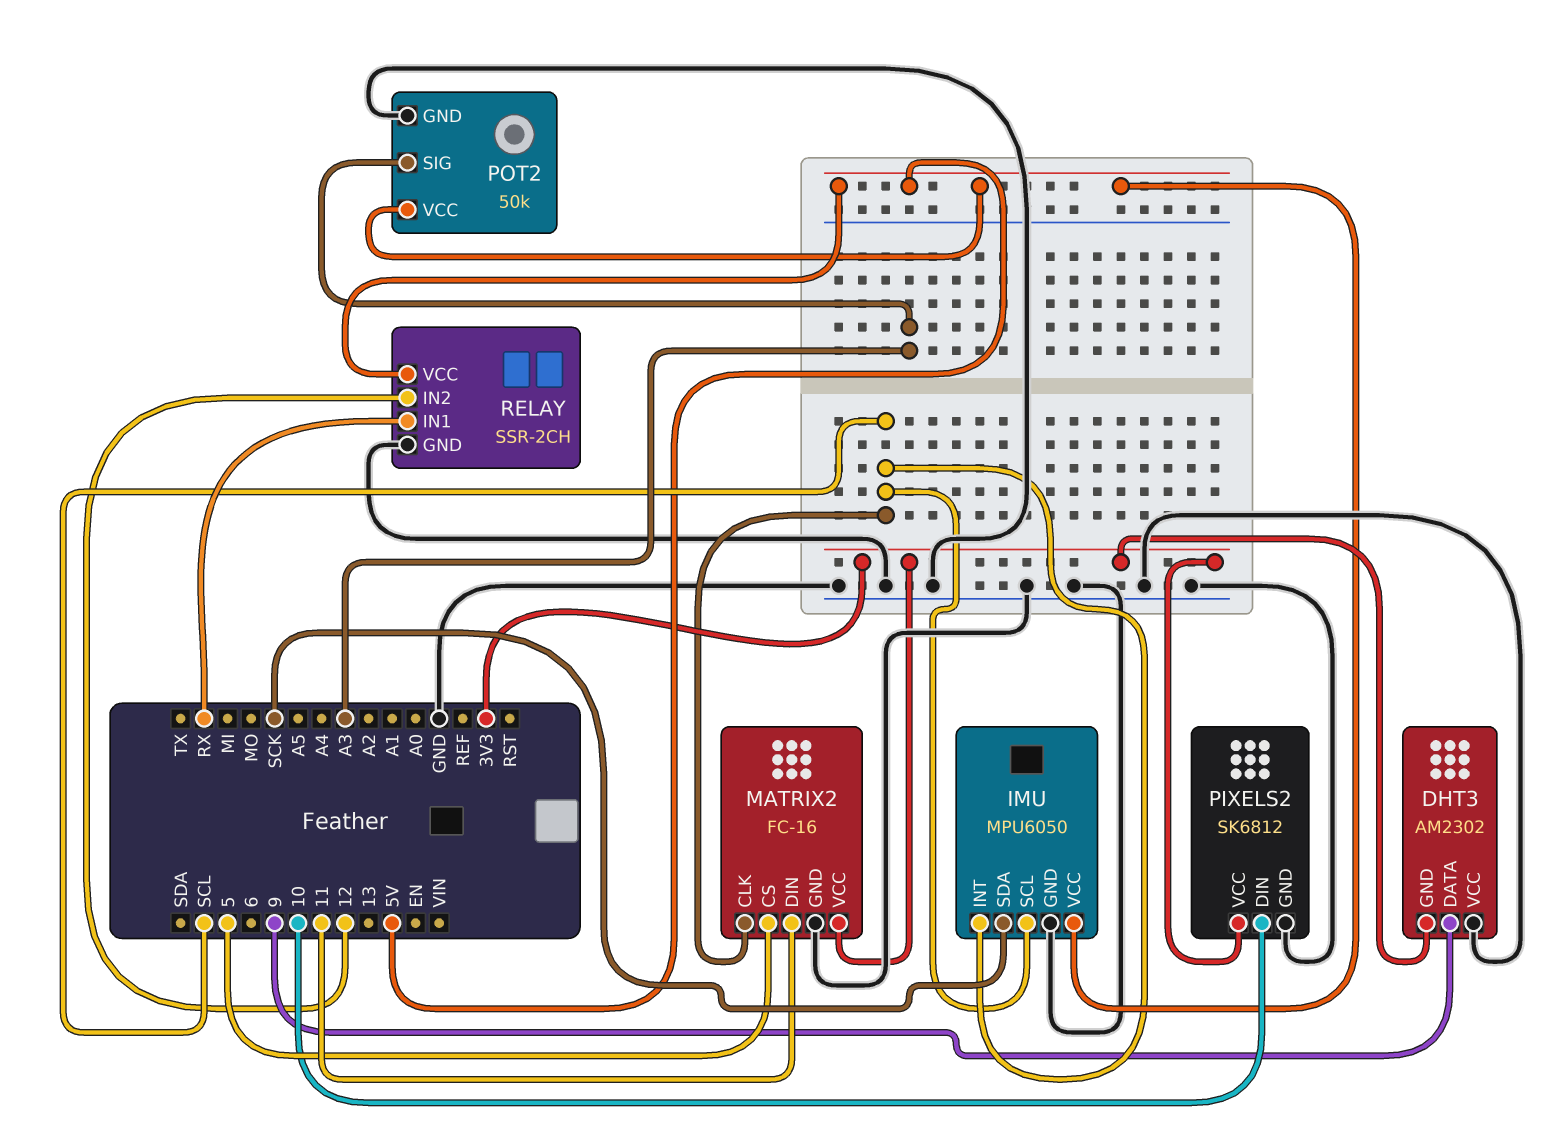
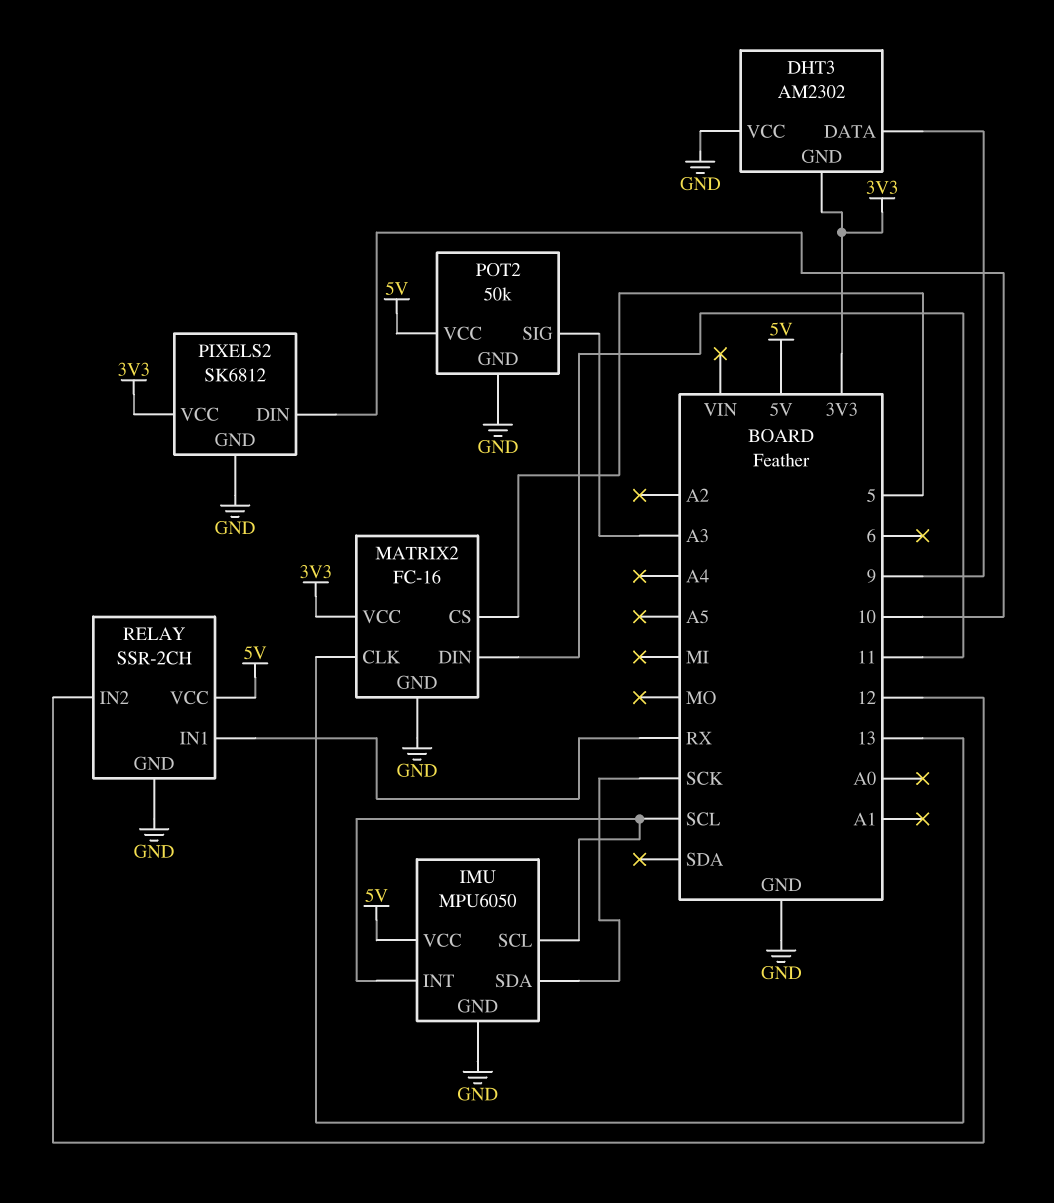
MATRIX2 pin CLK: SCL -> 13

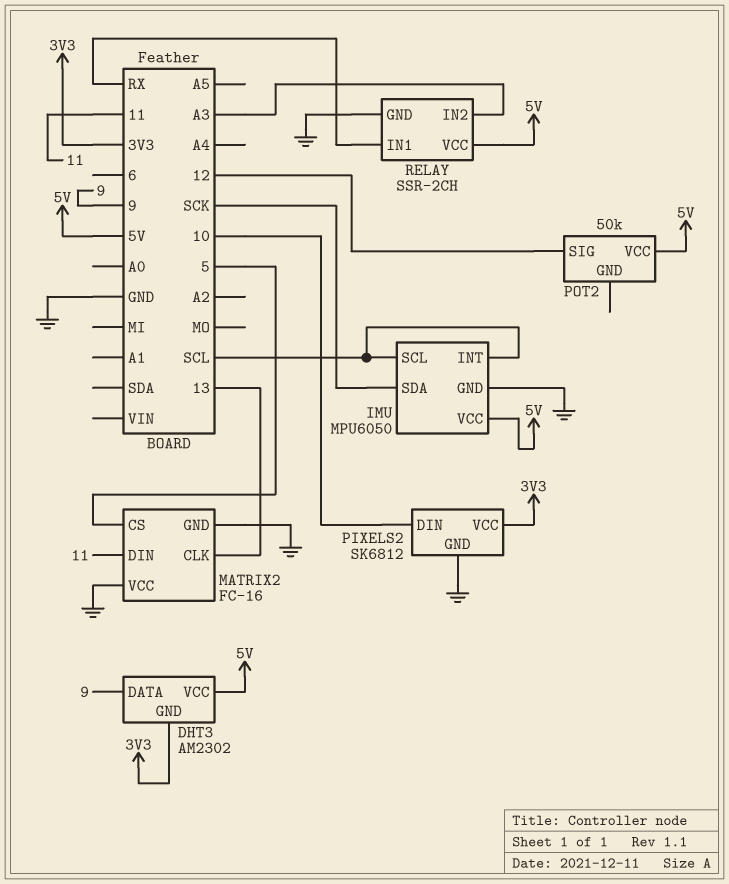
DHT3 pin VCC: GND -> 5V
MATRIX2 pin VCC: 3V3 -> GND
POT2 pin GND: GND -> none
POT2 pin SIG: A3 -> 12
RELAY pin IN2: 12 -> A3

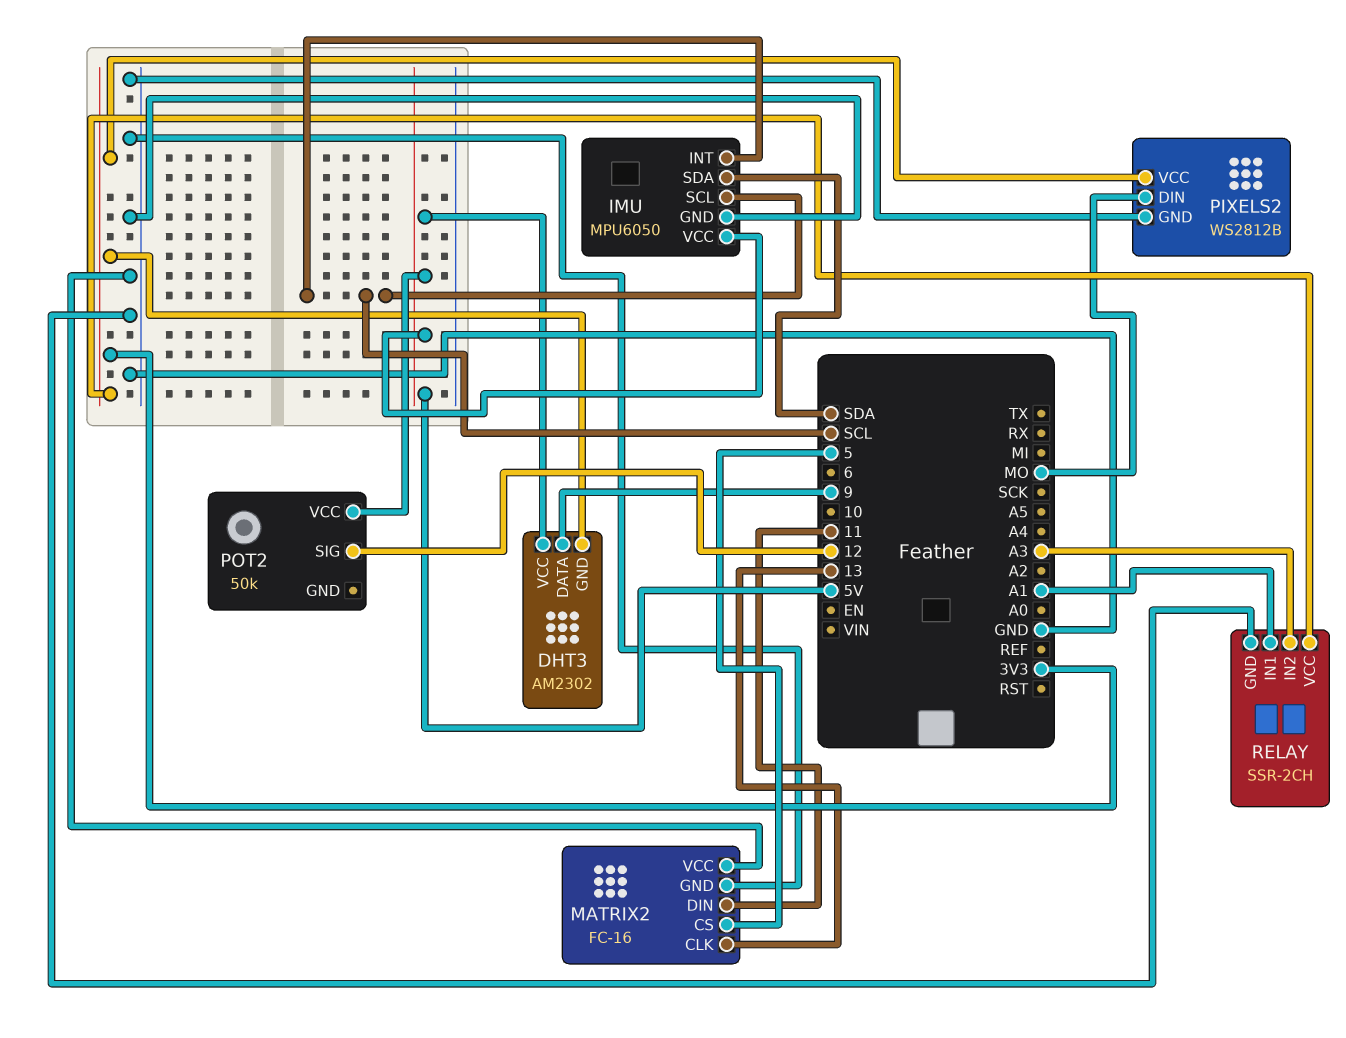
IMU pin SDA: SCK -> SDA
PIXELS2: SK6812 -> WS2812B
PIXELS2 pin DIN: 10 -> MO
RELAY pin IN1: RX -> A1
RELAY pin VCC: 5V -> 3V3

